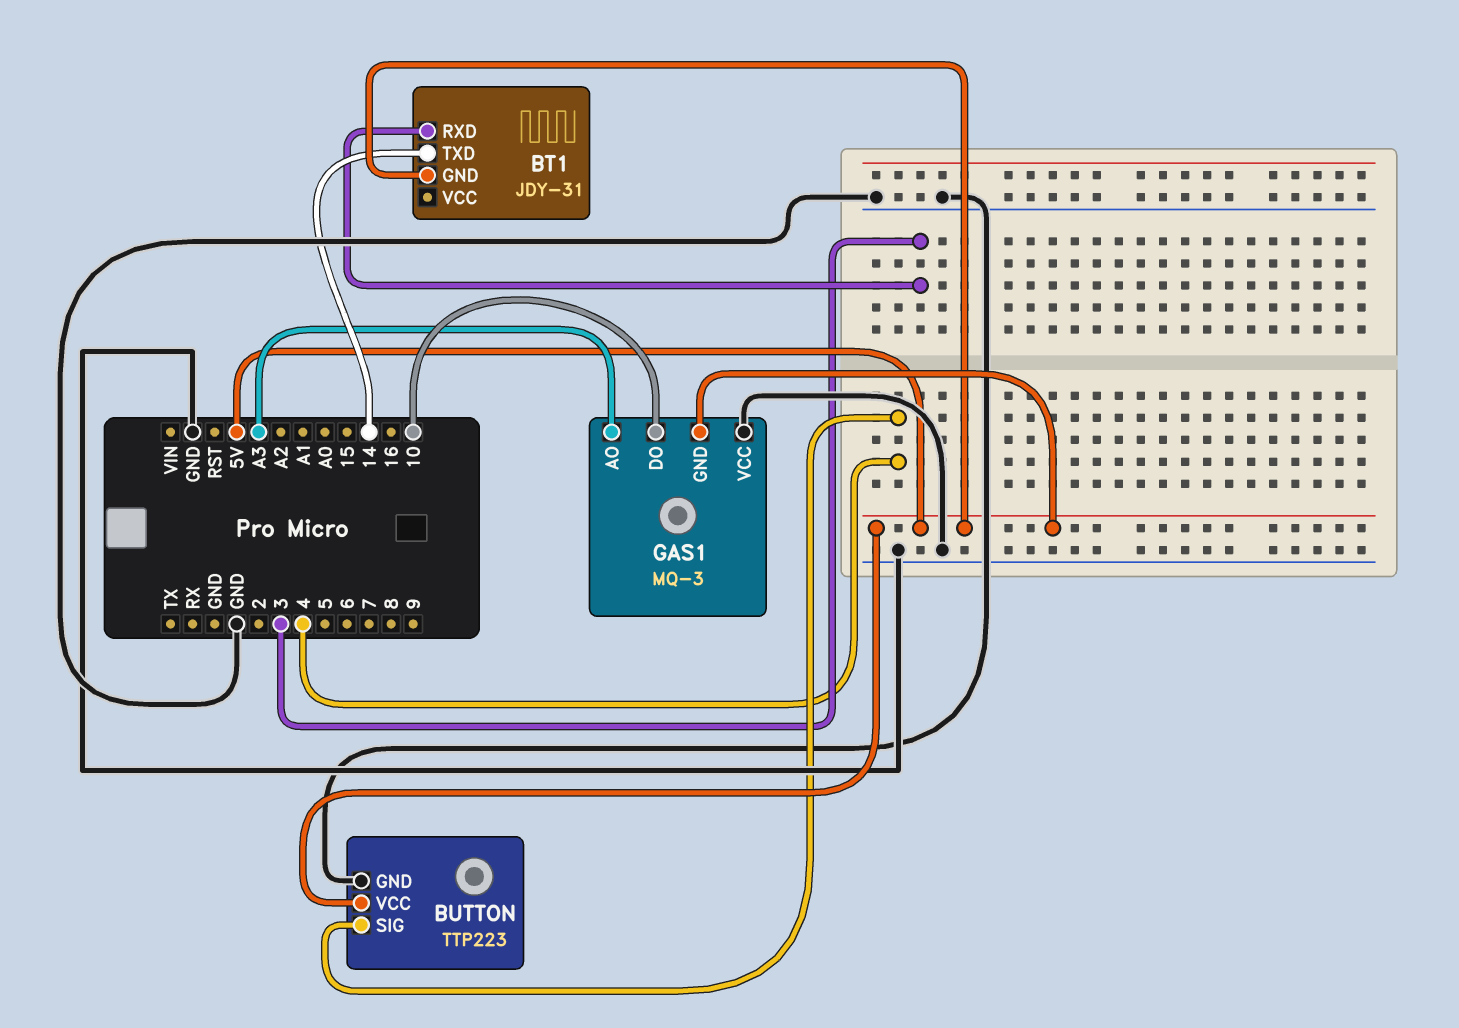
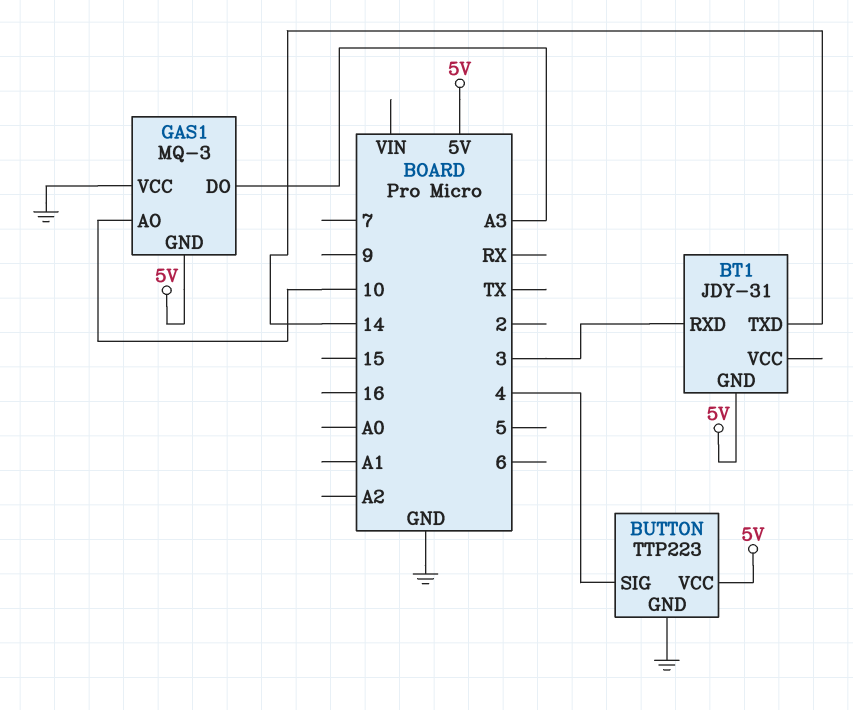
GAS1 pin AO: A3 -> 10
GAS1 pin DO: 10 -> A3

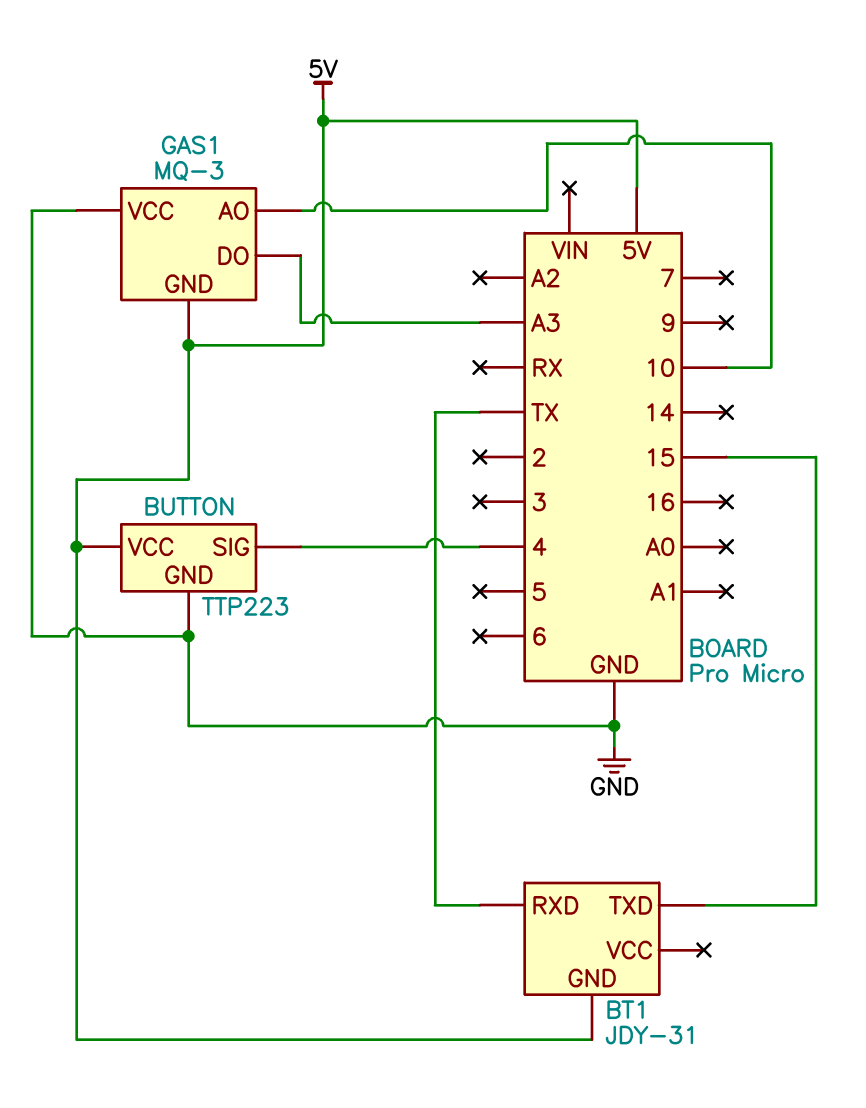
BT1 pin RXD: 3 -> TX
BT1 pin TXD: 14 -> 15

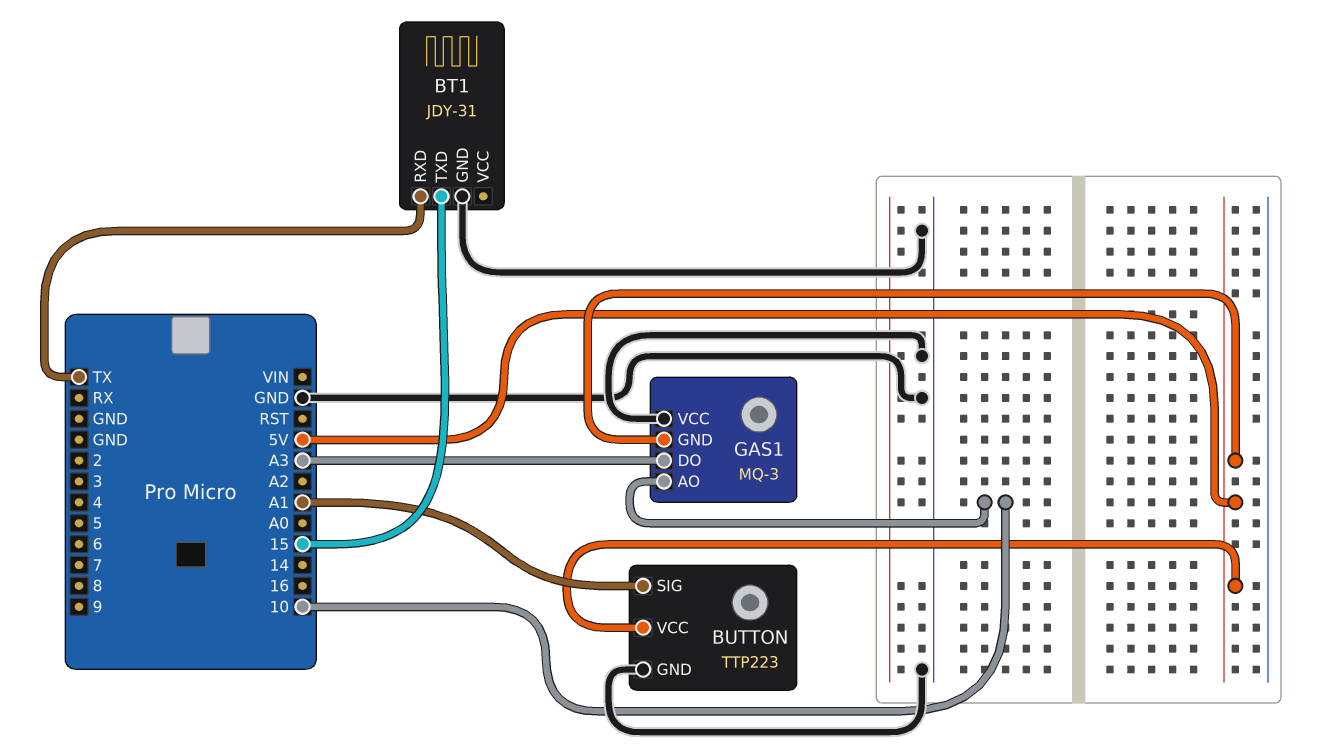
BT1 pin GND: 5V -> GND
BUTTON pin SIG: 4 -> A1

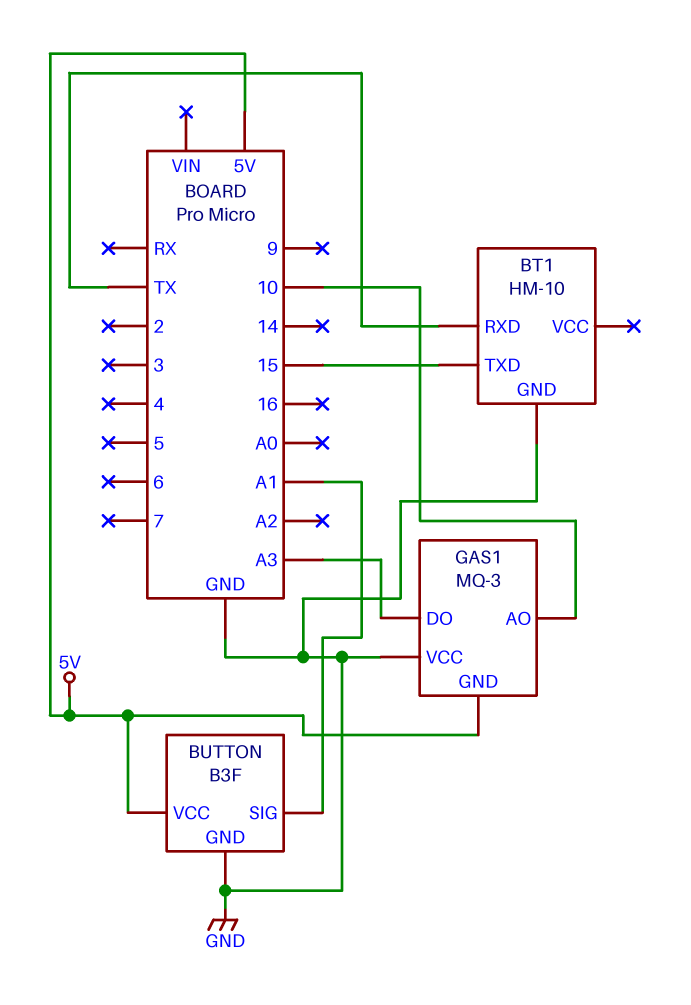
BT1: JDY-31 -> HM-10
BUTTON: TTP223 -> B3F

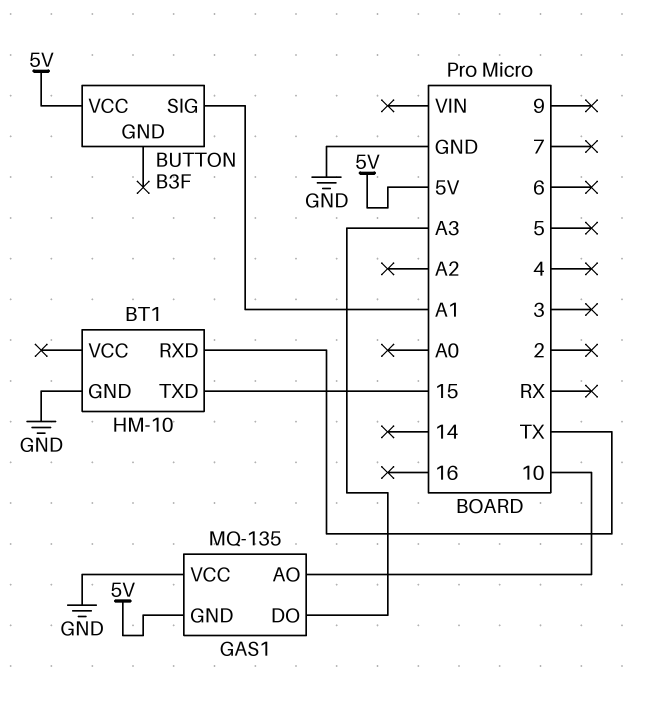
BUTTON pin GND: GND -> none
GAS1: MQ-3 -> MQ-135

